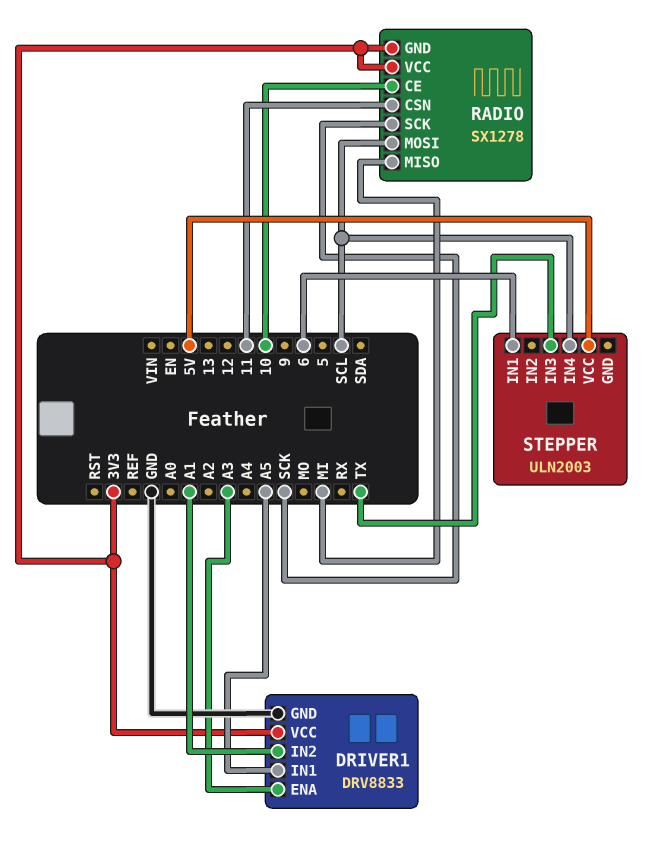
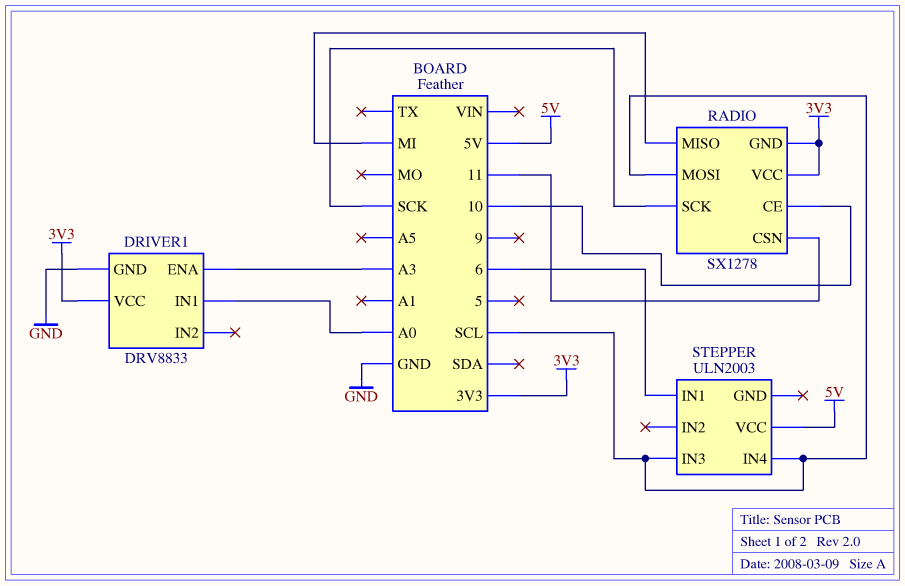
DRIVER1 pin IN1: A5 -> A0
DRIVER1 pin IN2: A1 -> none
STEPPER pin IN3: TX -> SCL

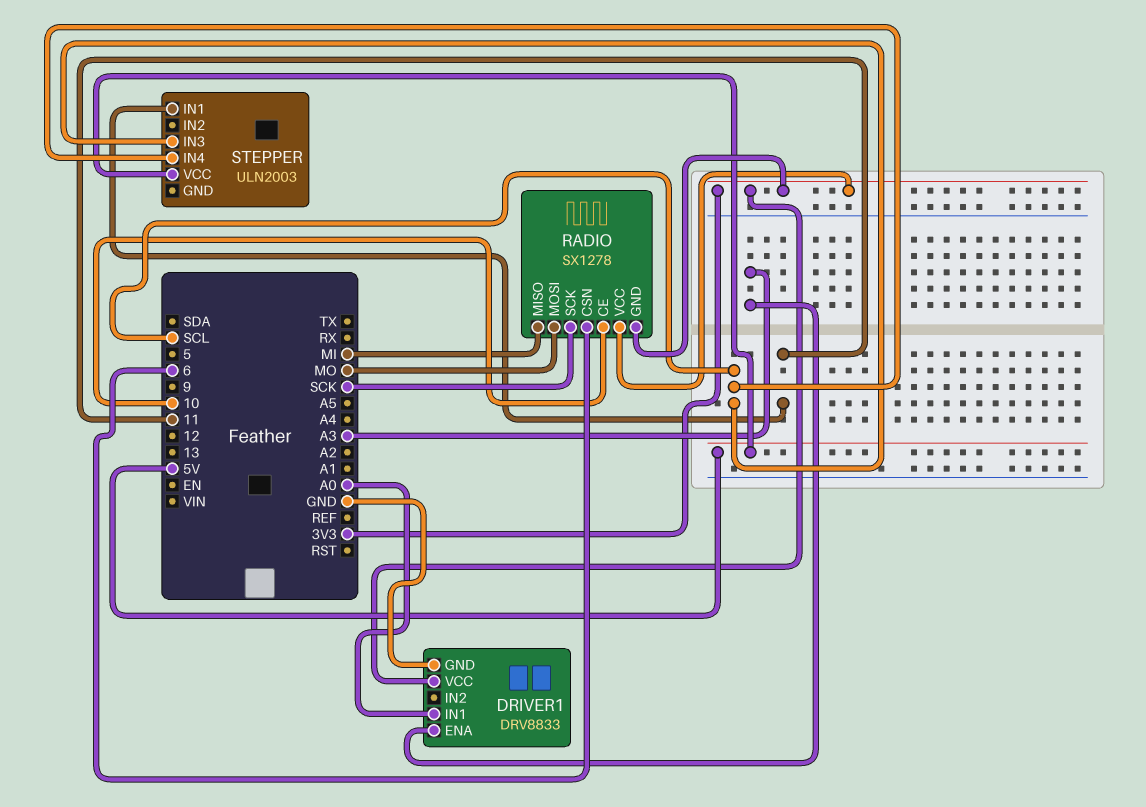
RADIO pin CSN: 11 -> 6
RADIO pin MOSI: SCL -> MO
STEPPER pin IN1: 6 -> 11

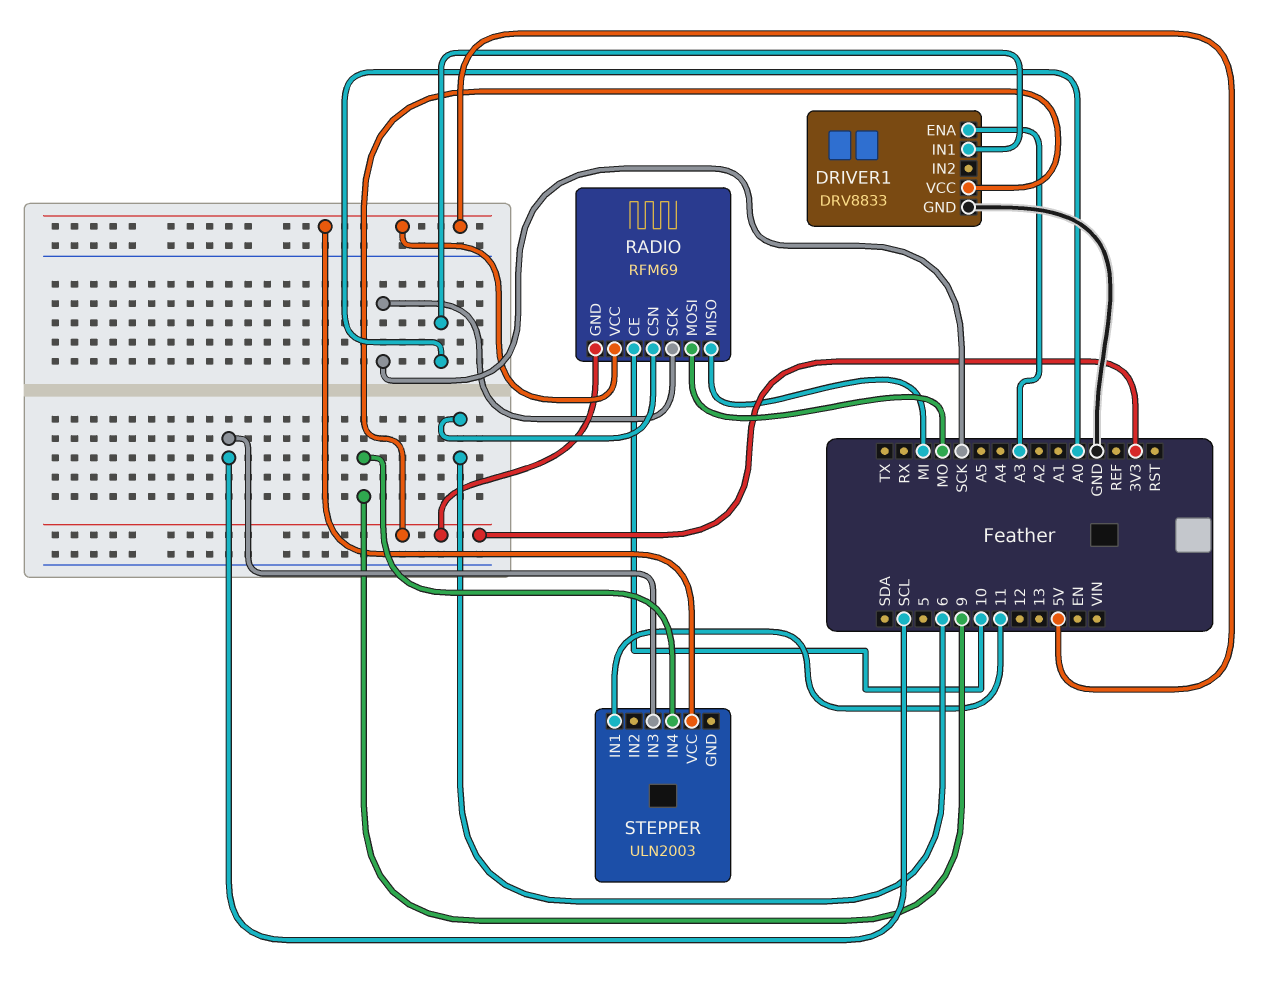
RADIO: SX1278 -> RFM69
RADIO pin VCC: 3V3 -> 5V
STEPPER pin IN4: SCL -> 9

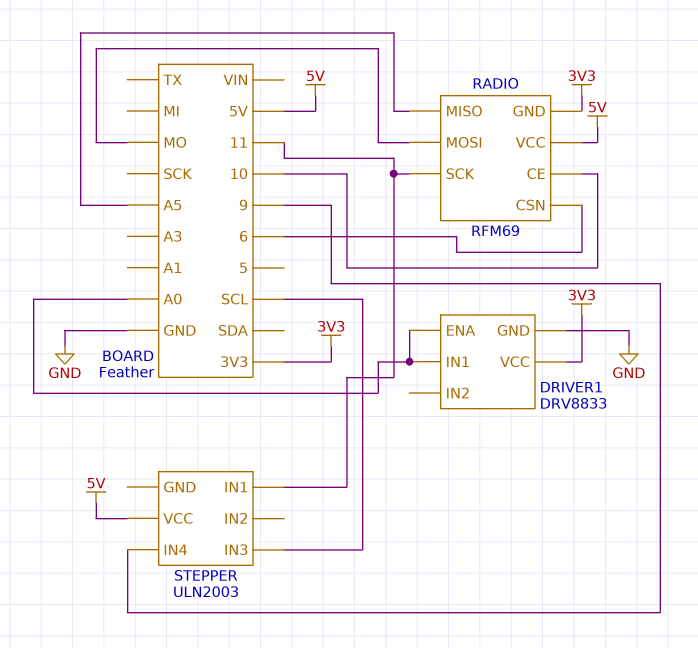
DRIVER1 pin ENA: A3 -> A0
RADIO pin MISO: MI -> A5
RADIO pin SCK: SCK -> 11

